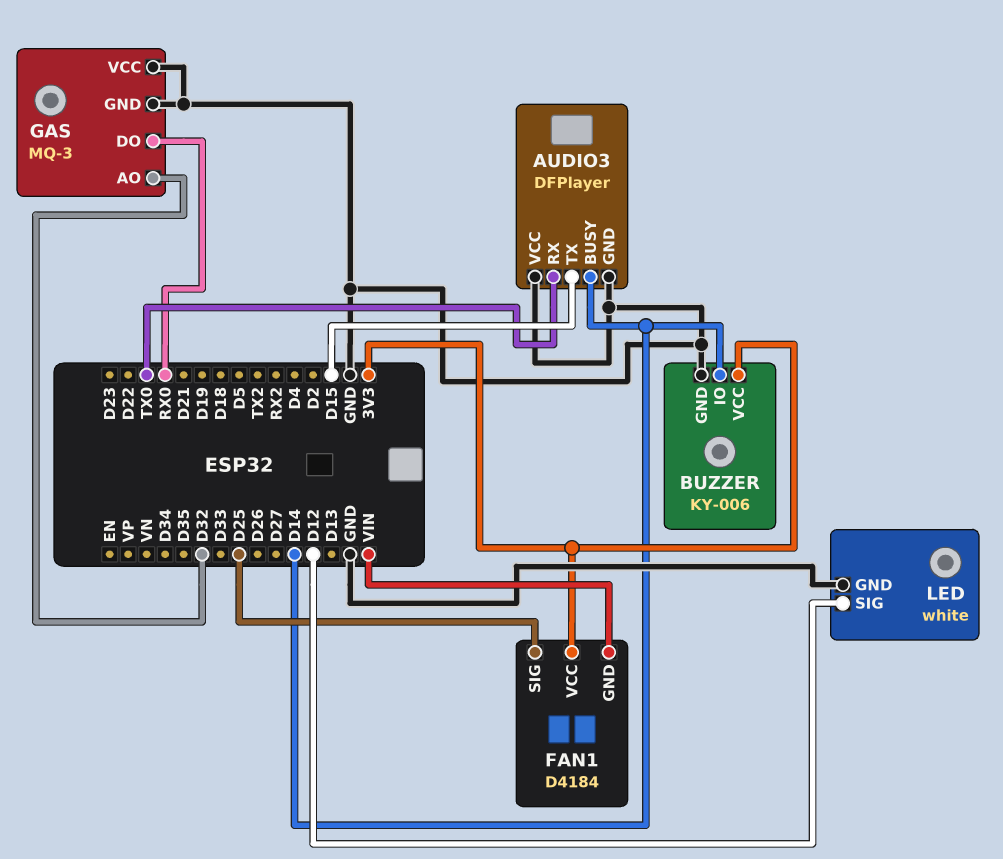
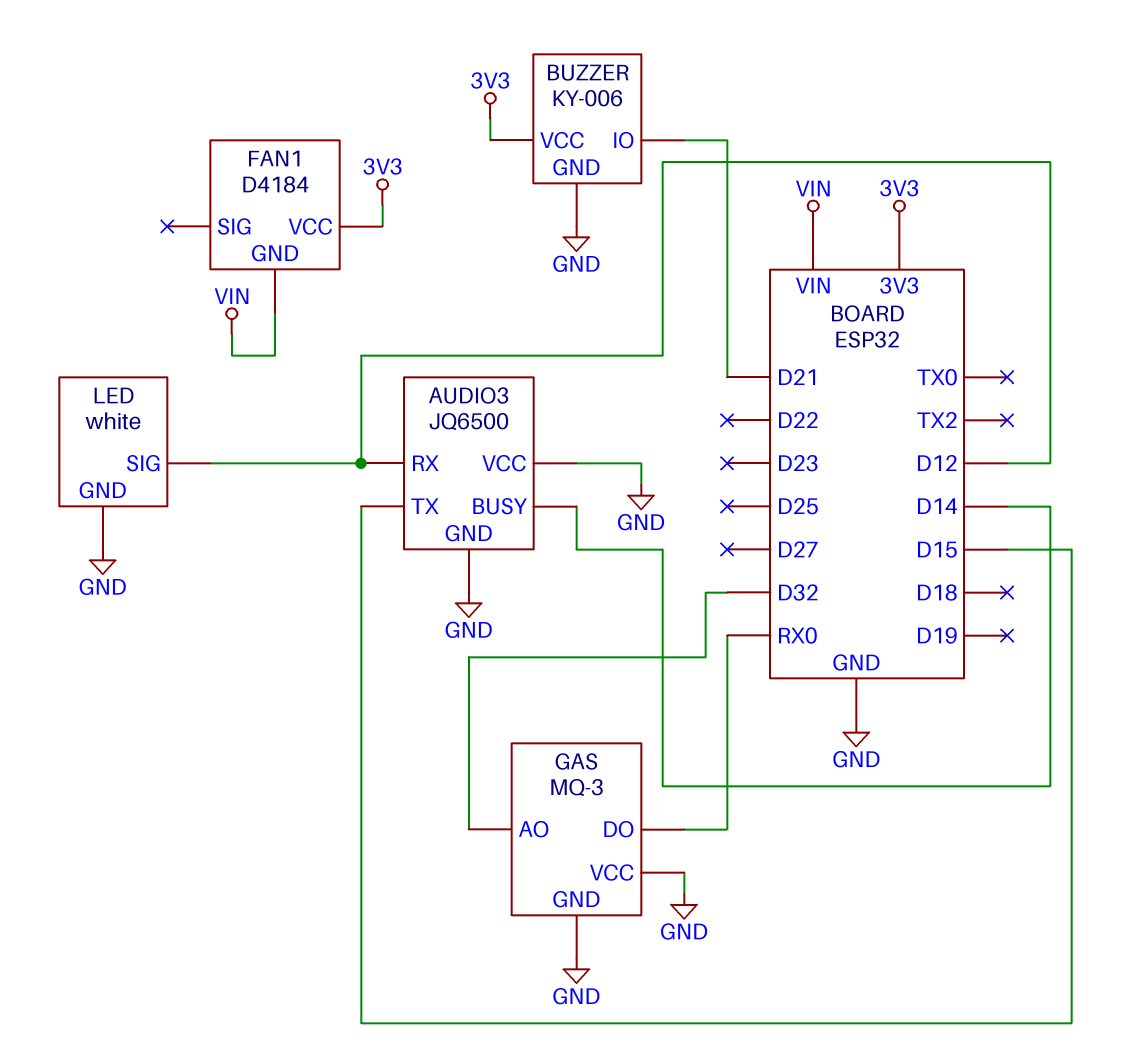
AUDIO3: DFPlayer -> JQ6500
AUDIO3 pin RX: TX0 -> D12
BUZZER pin IO: D14 -> D21
FAN1 pin SIG: D25 -> none

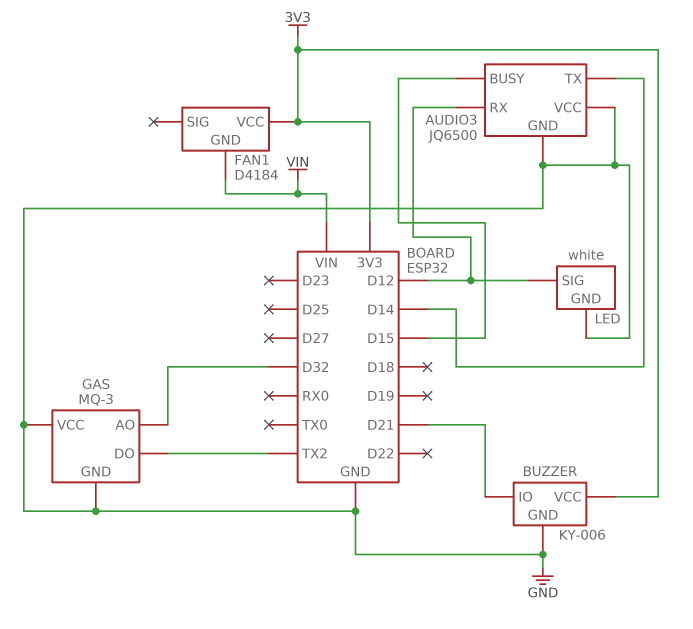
AUDIO3 pin BUSY: D14 -> D15
AUDIO3 pin TX: D15 -> D14
GAS pin DO: RX0 -> TX2

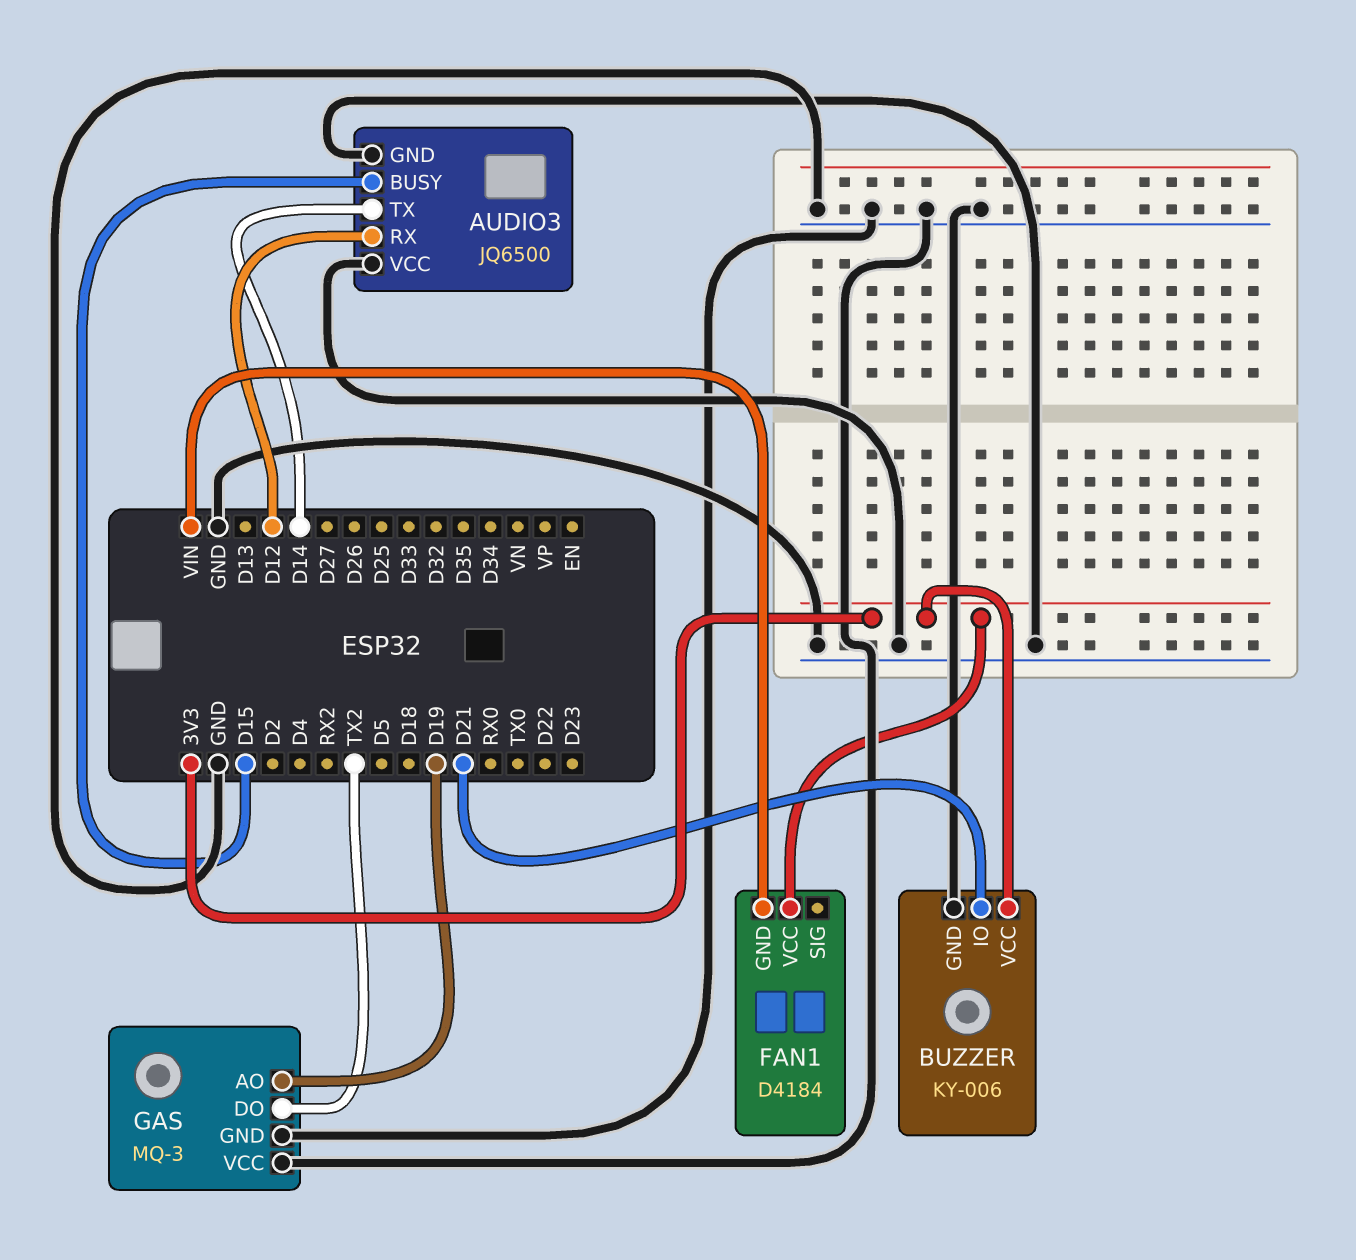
GAS pin AO: D32 -> D19
LED: white -> none
LED pin GND: GND -> none
LED pin SIG: D12 -> none

